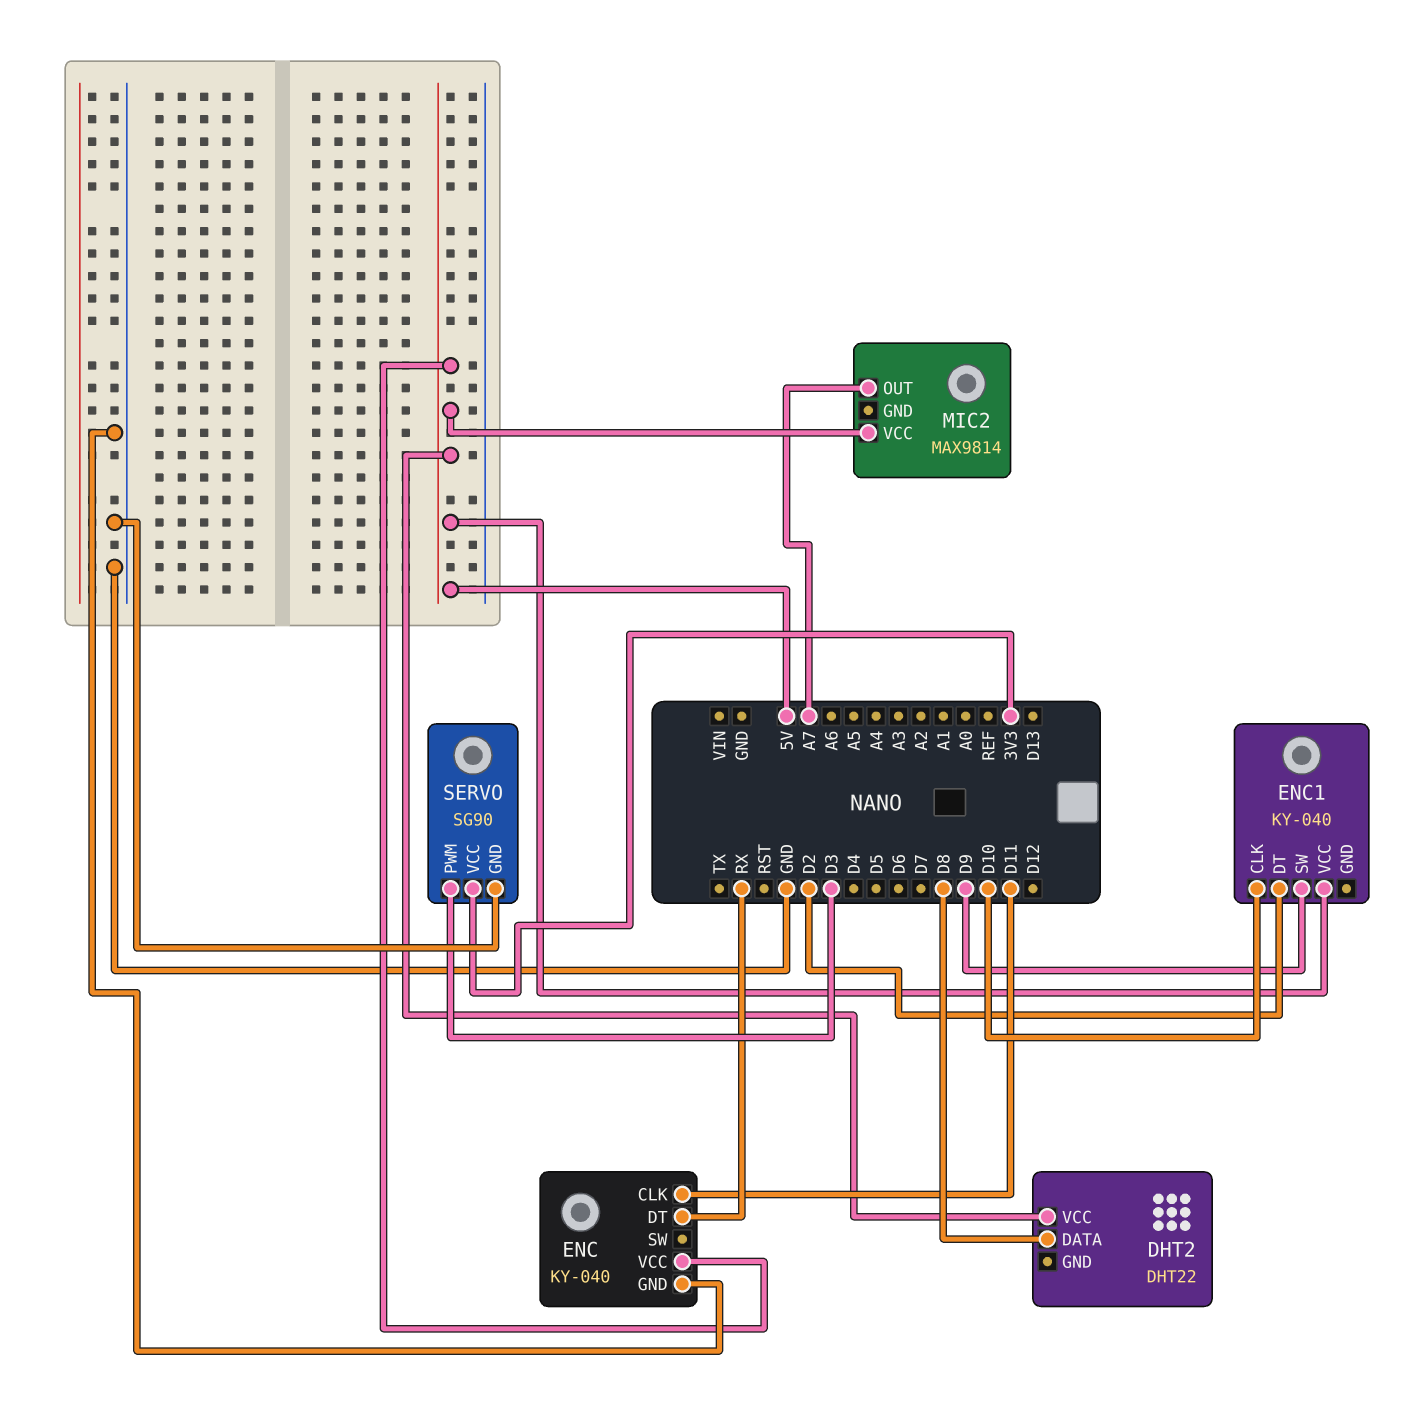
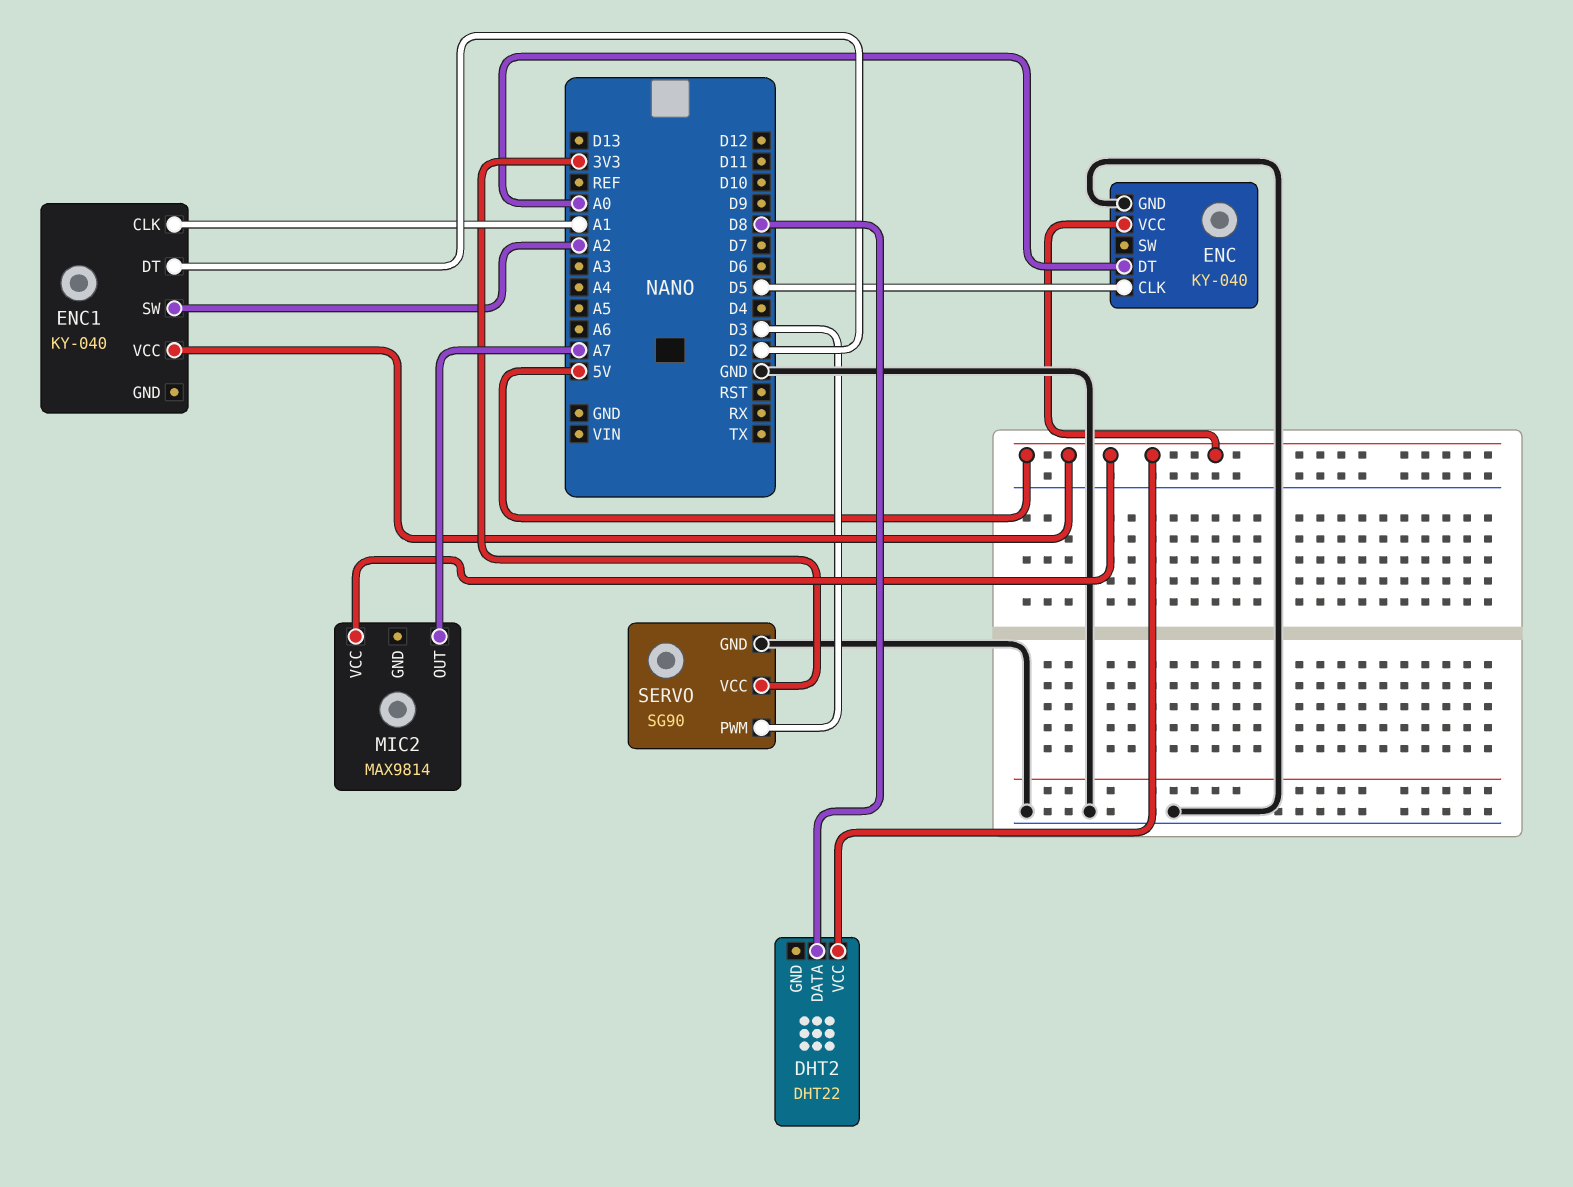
ENC pin CLK: D11 -> D5
ENC pin DT: RX -> A0
ENC1 pin CLK: D10 -> A1
ENC1 pin SW: D9 -> A2

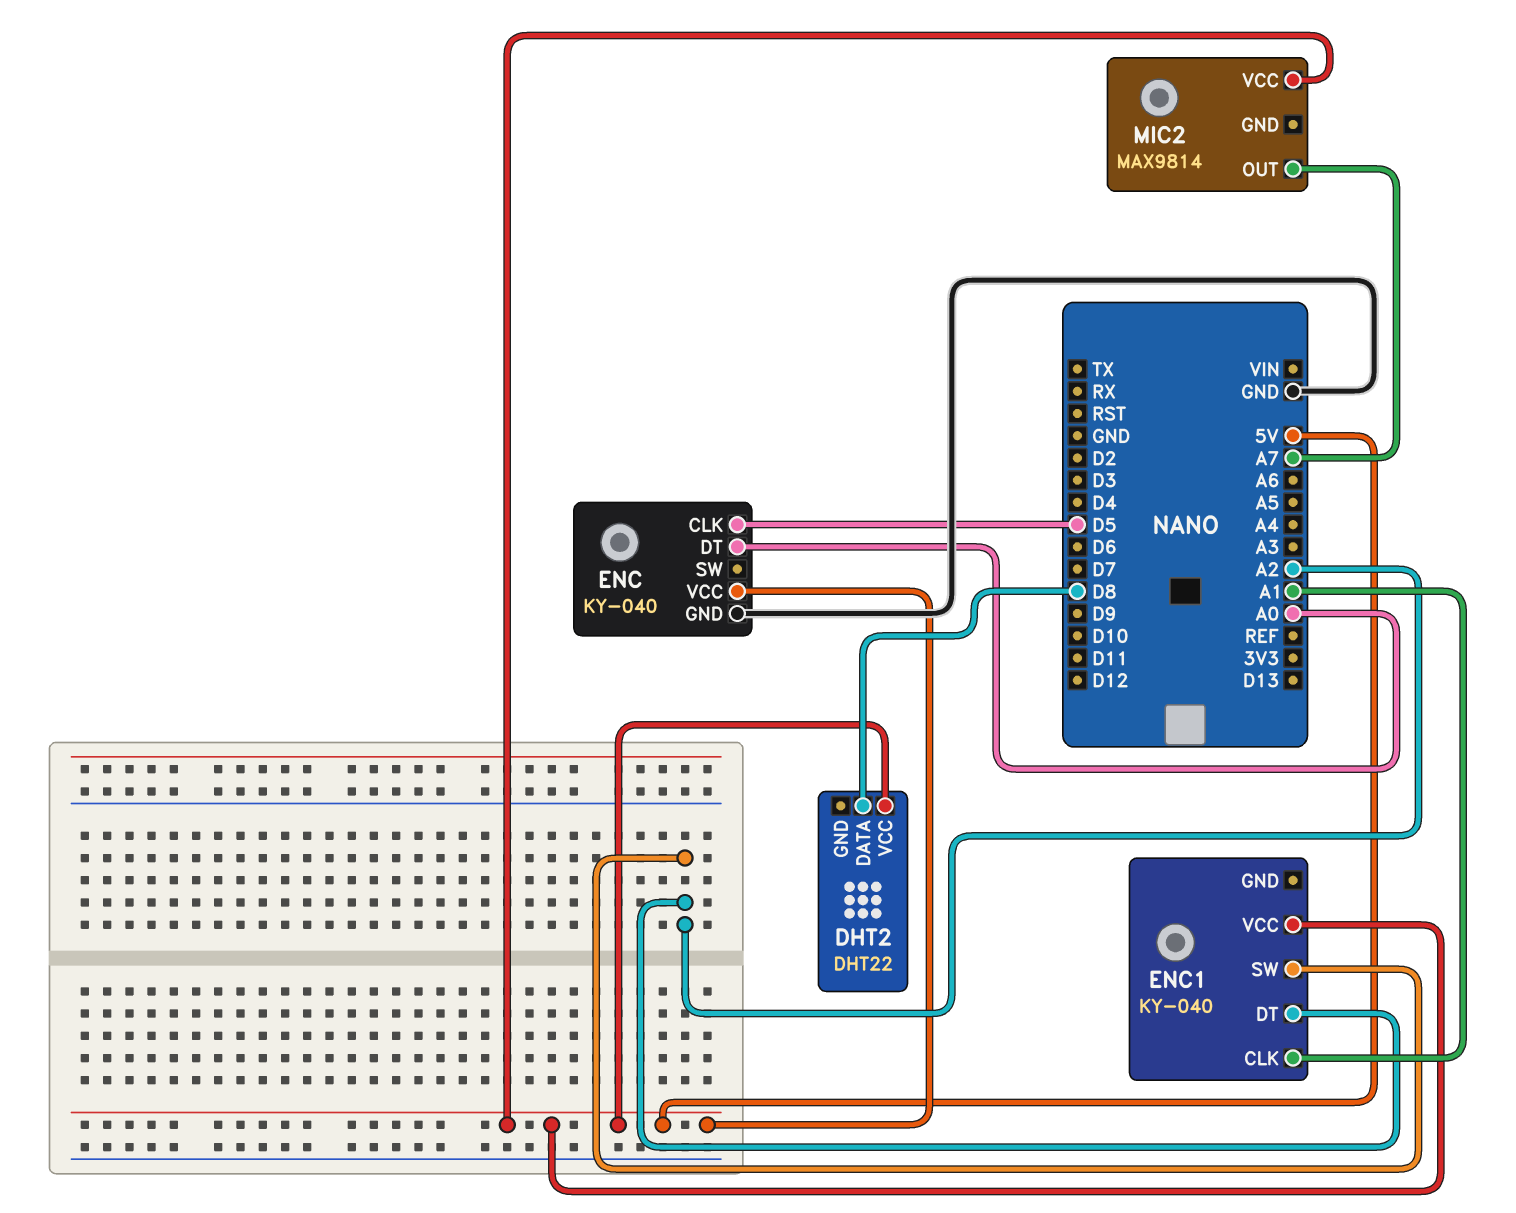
ENC1 pin DT: D2 -> A2
SERVO: SG90 -> none
SERVO pin GND: GND -> none
SERVO pin PWM: D3 -> none
SERVO pin VCC: 3V3 -> none

